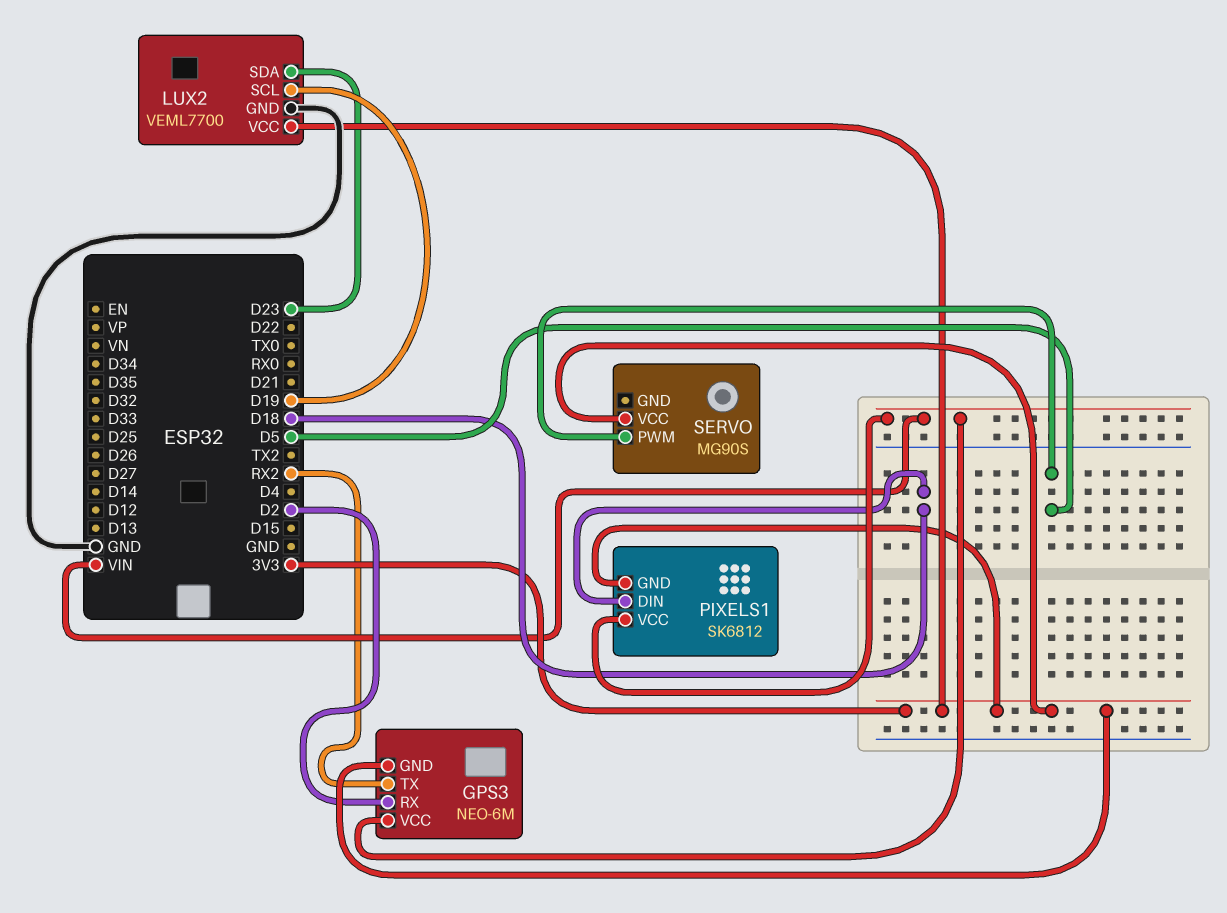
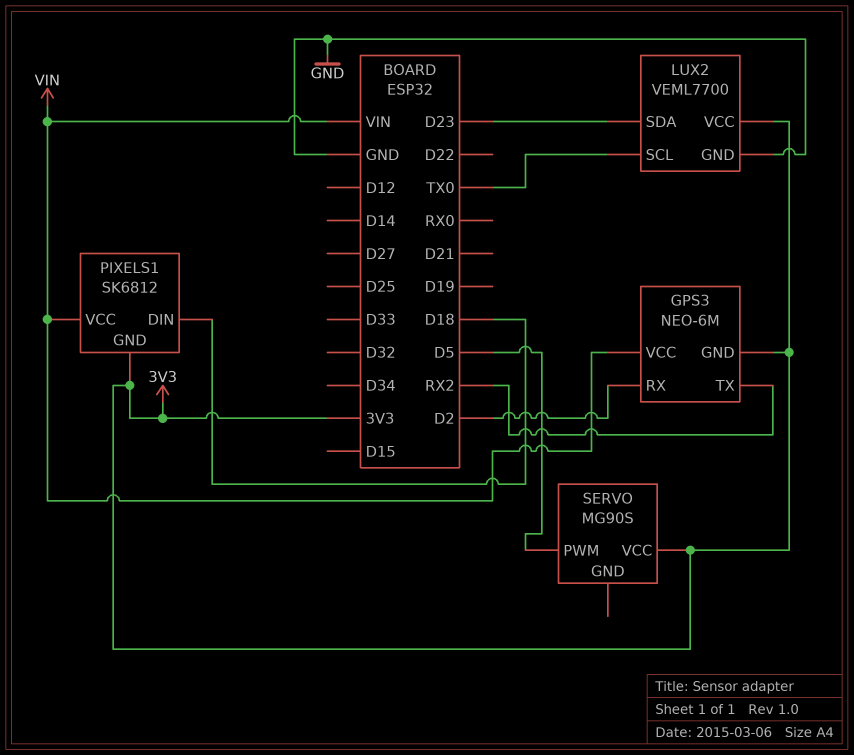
LUX2 pin SCL: D19 -> TX0

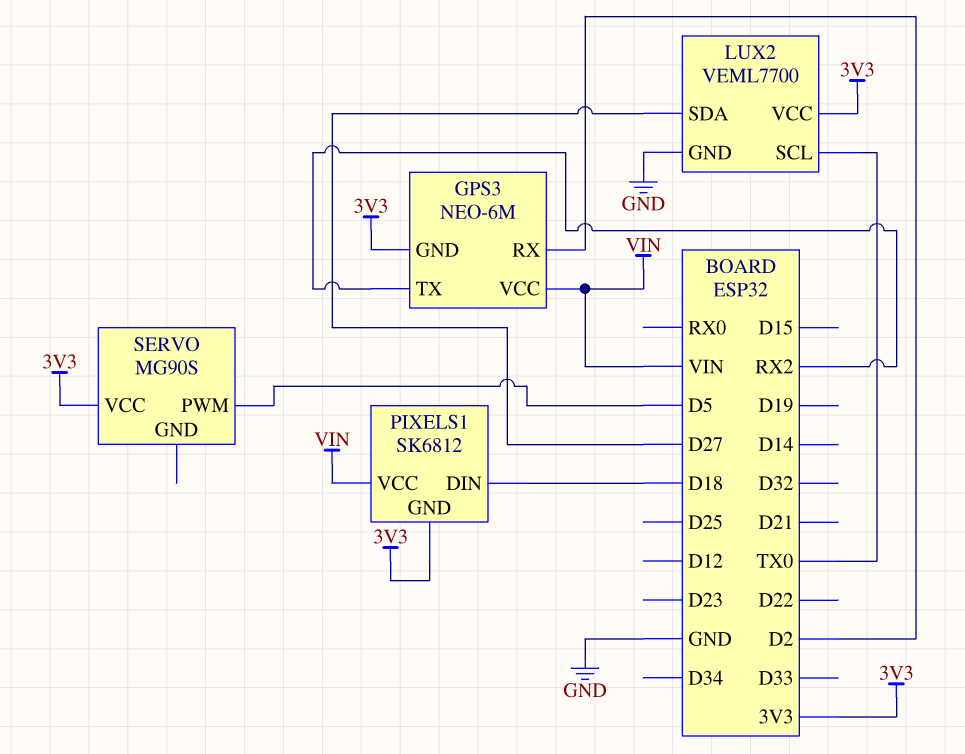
LUX2 pin SDA: D23 -> D27

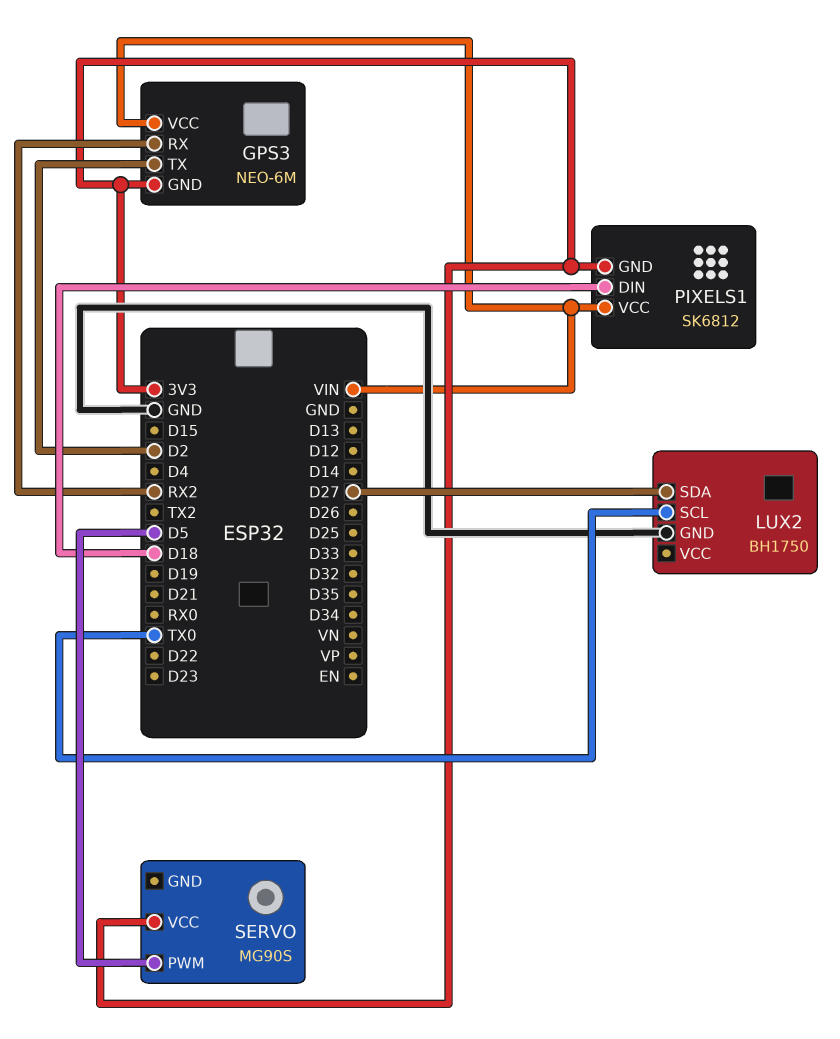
GPS3 pin RX: D2 -> RX2
GPS3 pin TX: RX2 -> D2
LUX2: VEML7700 -> BH1750
LUX2 pin VCC: 3V3 -> none

